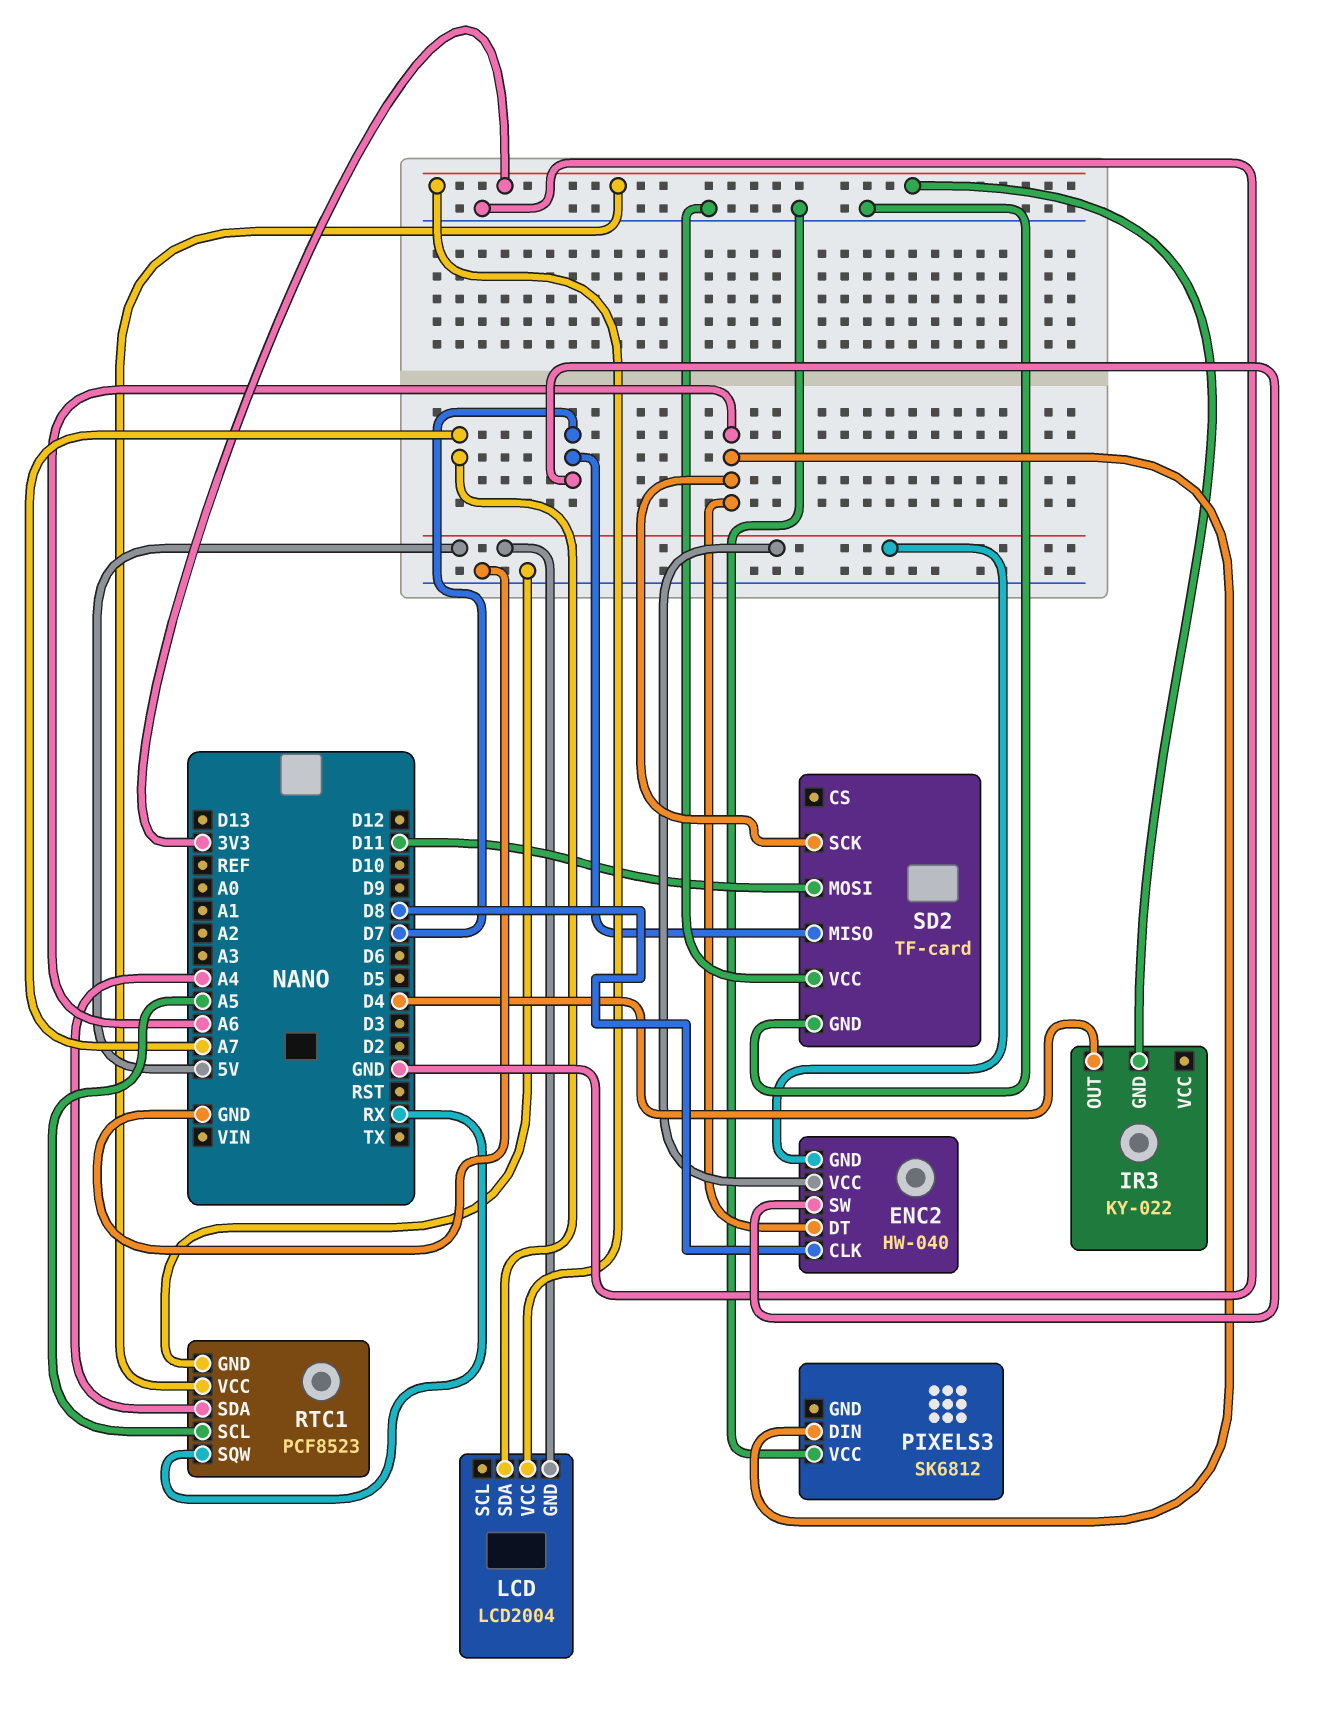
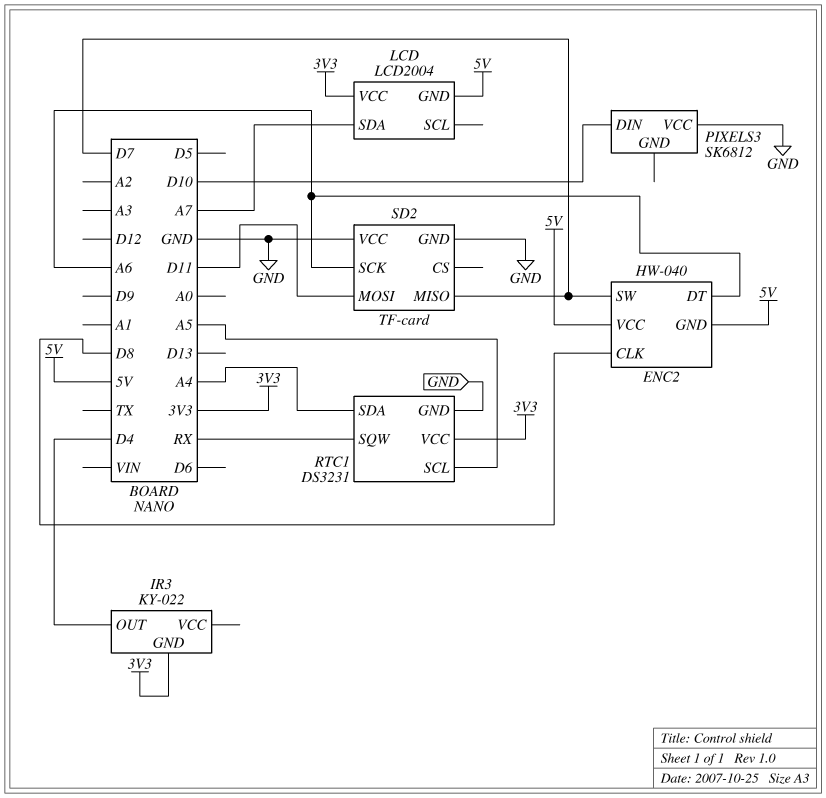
PIXELS3 pin DIN: A6 -> D10
RTC1: PCF8523 -> DS3231

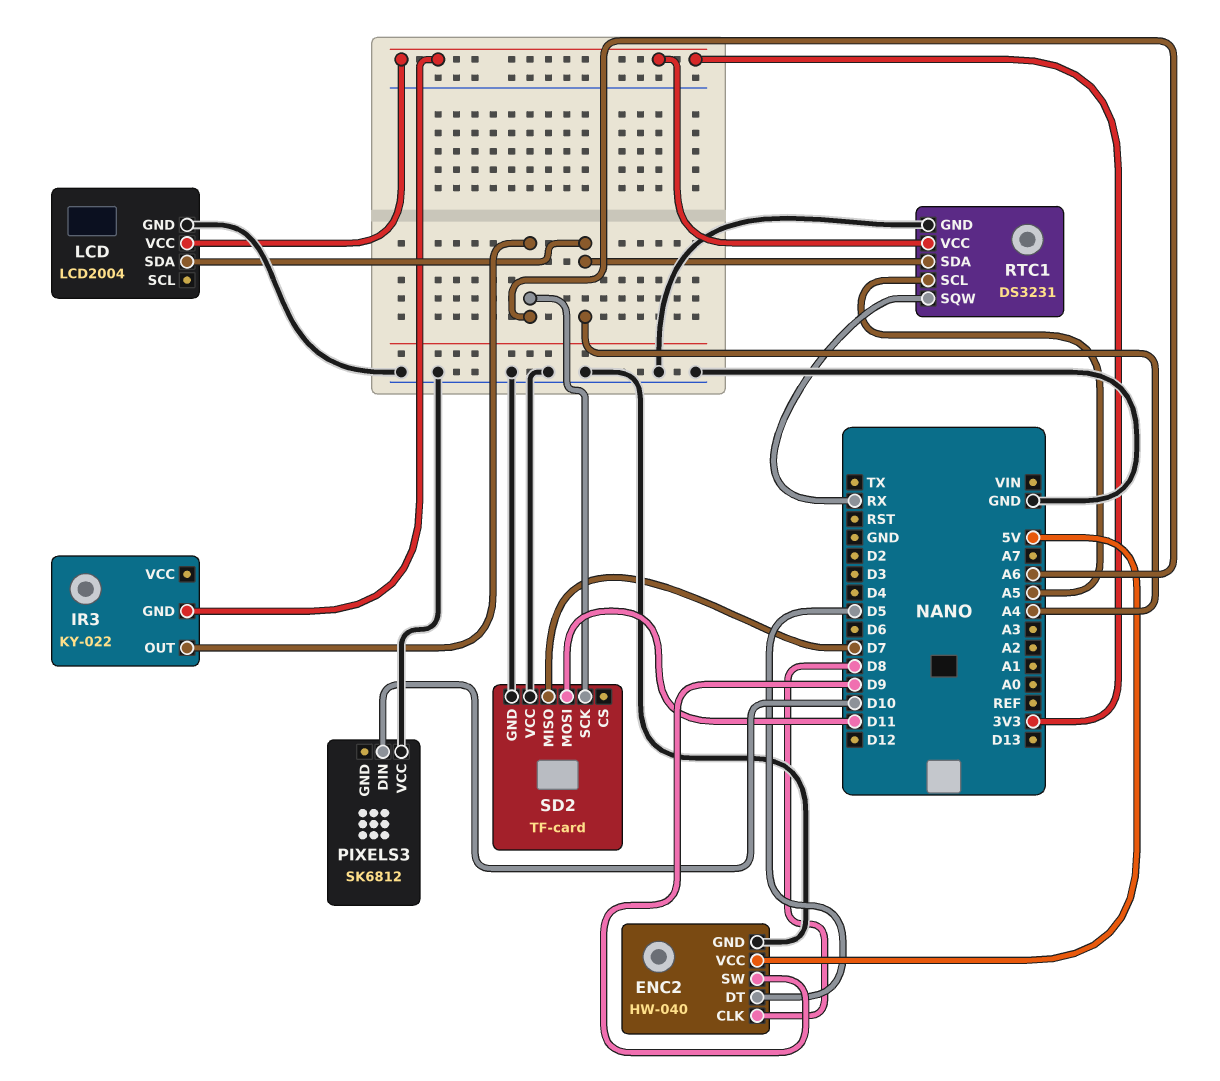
ENC2 pin DT: A6 -> D5
ENC2 pin GND: 5V -> GND
ENC2 pin SW: D7 -> D9
IR3 pin OUT: D4 -> A6
LCD pin GND: 5V -> GND
LCD pin SDA: A7 -> A4

